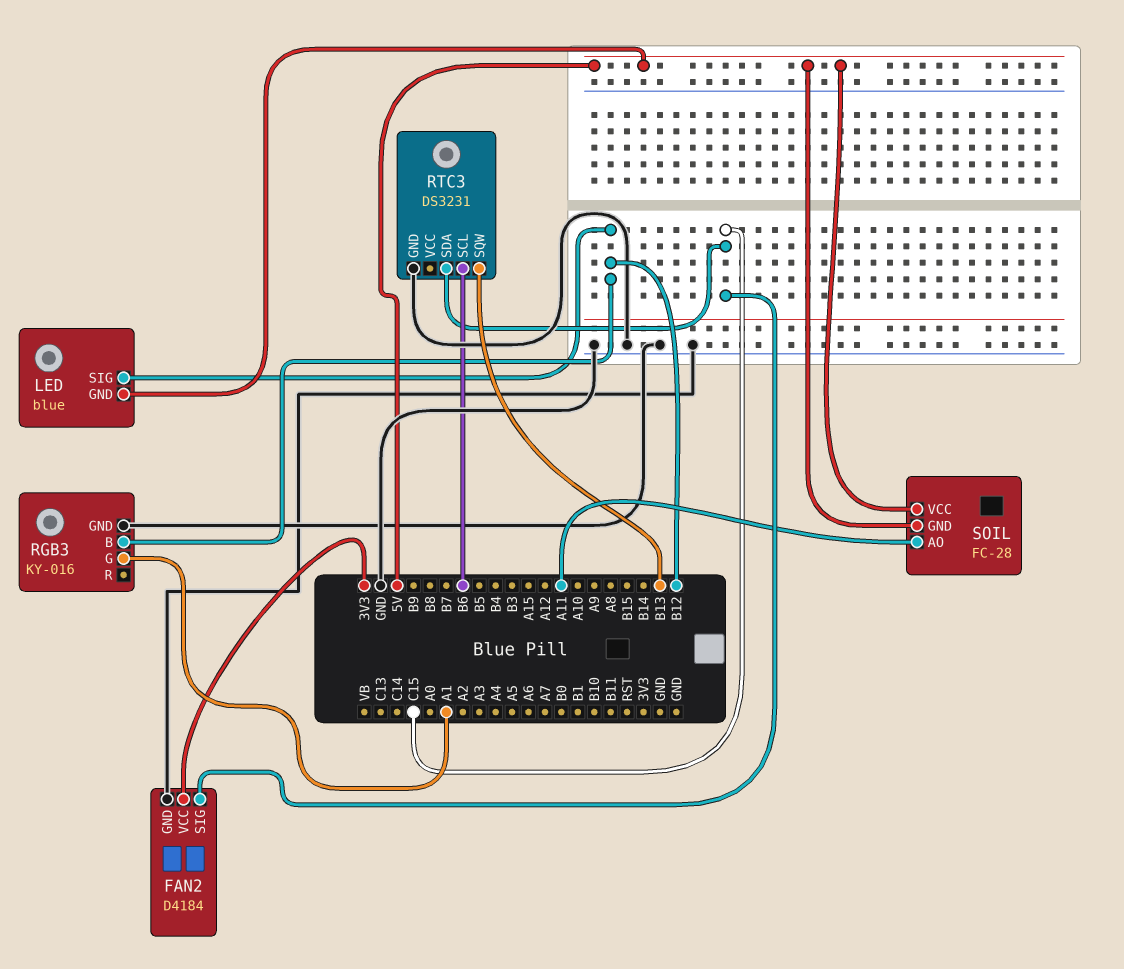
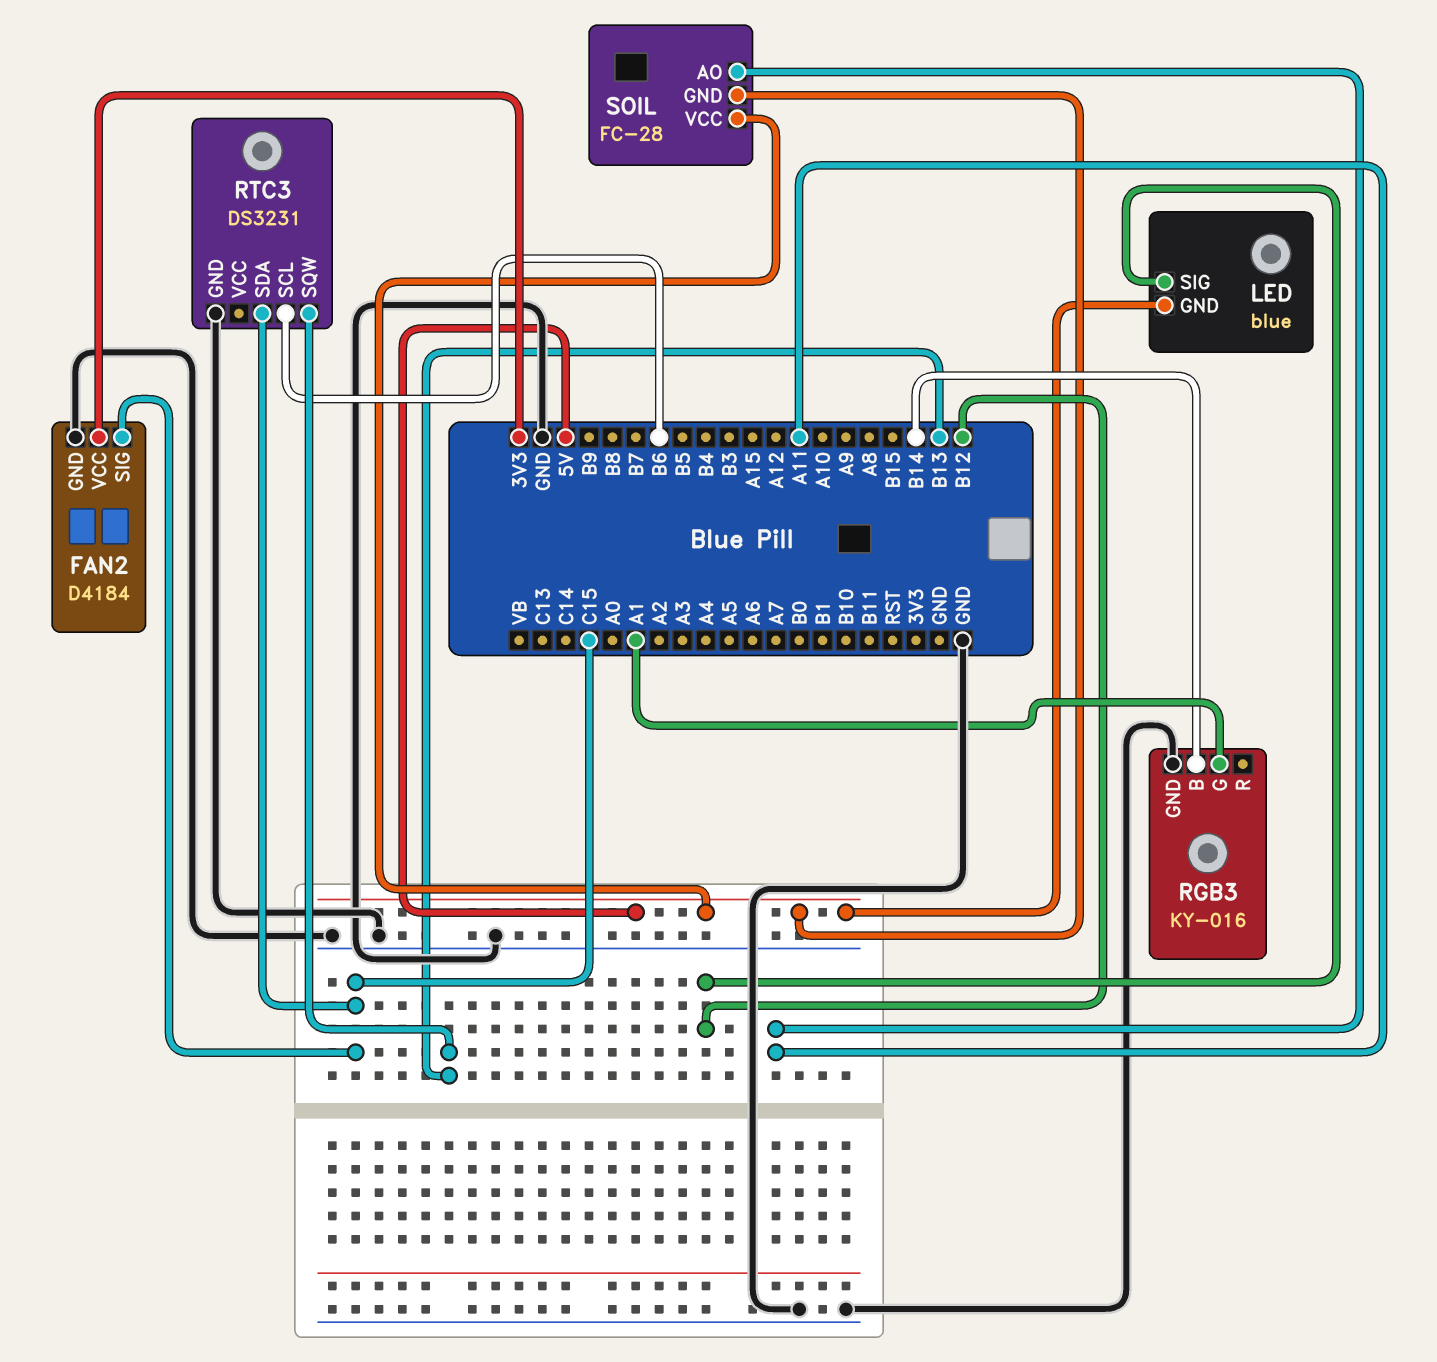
RGB3 pin B: B12 -> B14

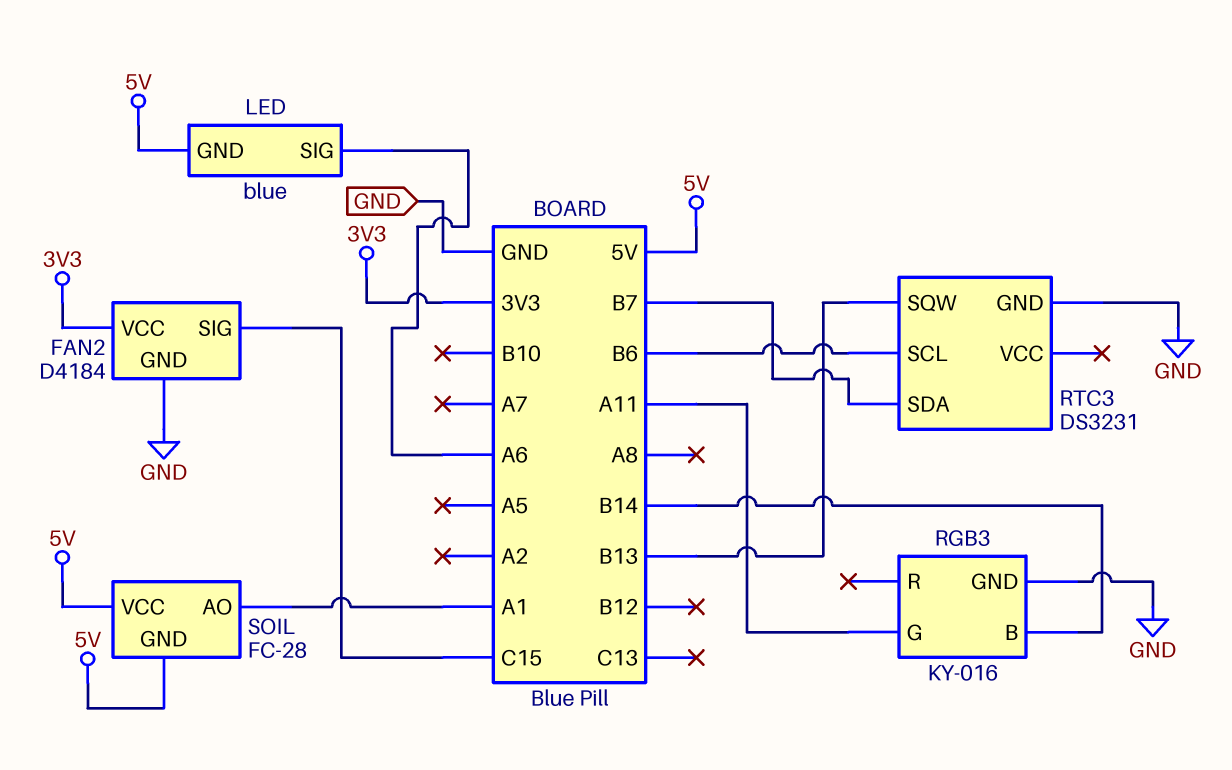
LED pin SIG: B12 -> A6
RGB3 pin G: A1 -> A11
RTC3 pin SDA: C15 -> B7
SOIL pin AO: A11 -> A1

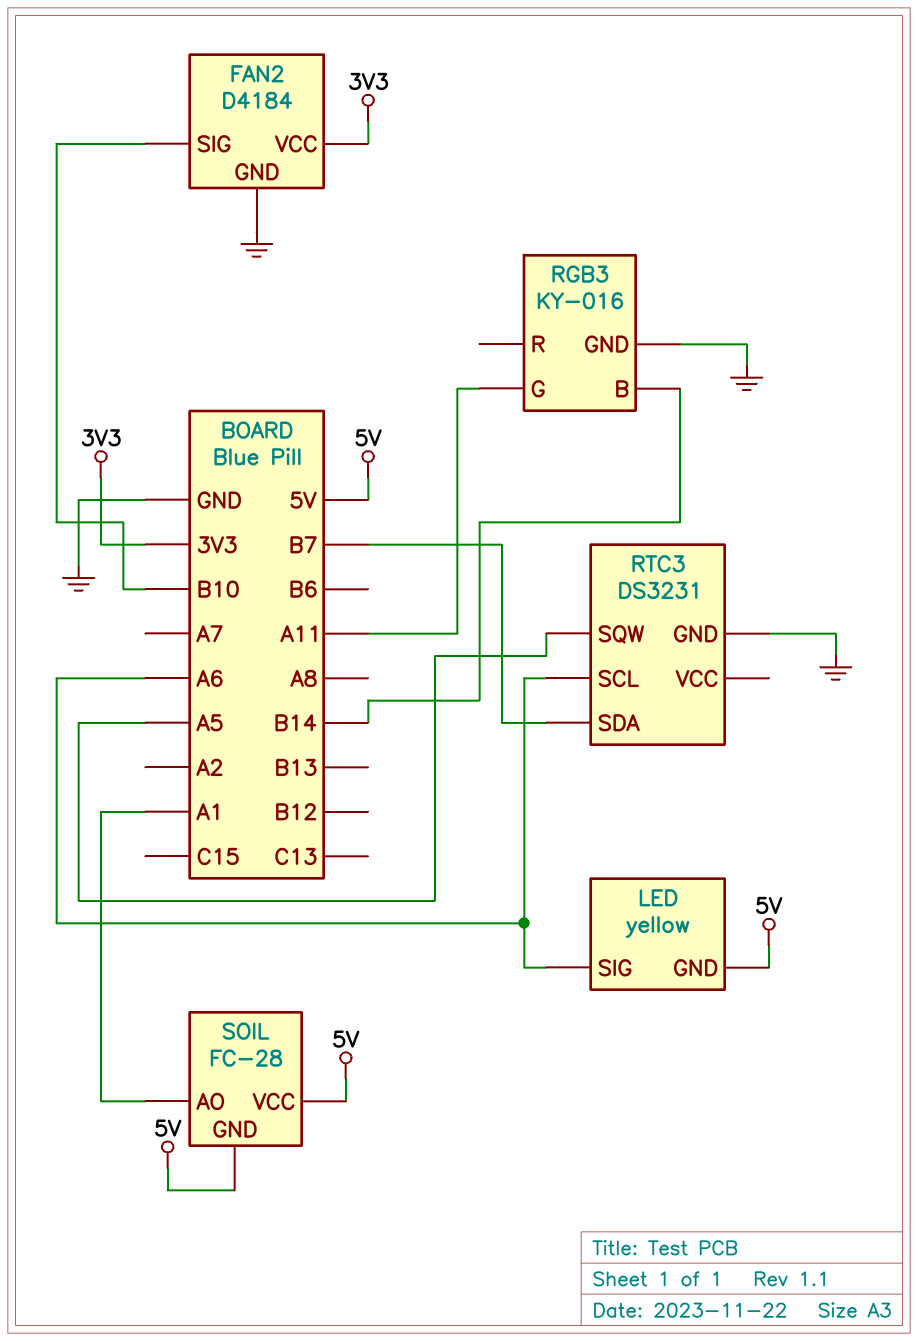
FAN2 pin SIG: C15 -> B10
LED: blue -> yellow
RTC3 pin SCL: B6 -> A6
RTC3 pin SQW: B13 -> A5

